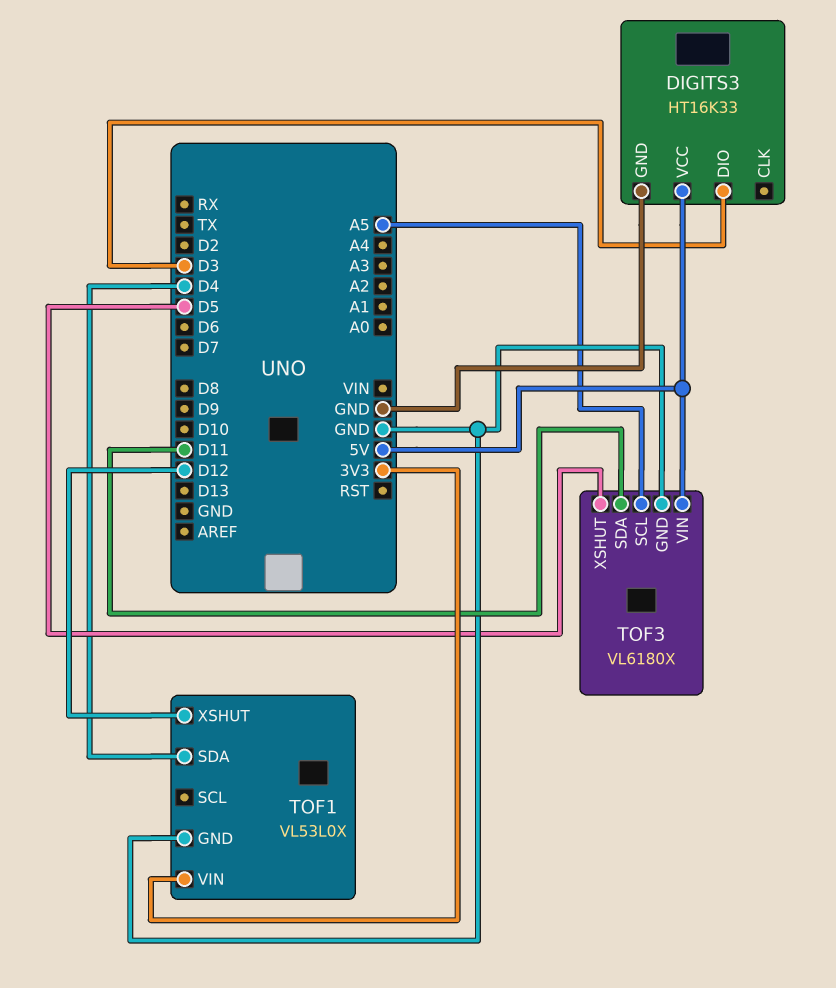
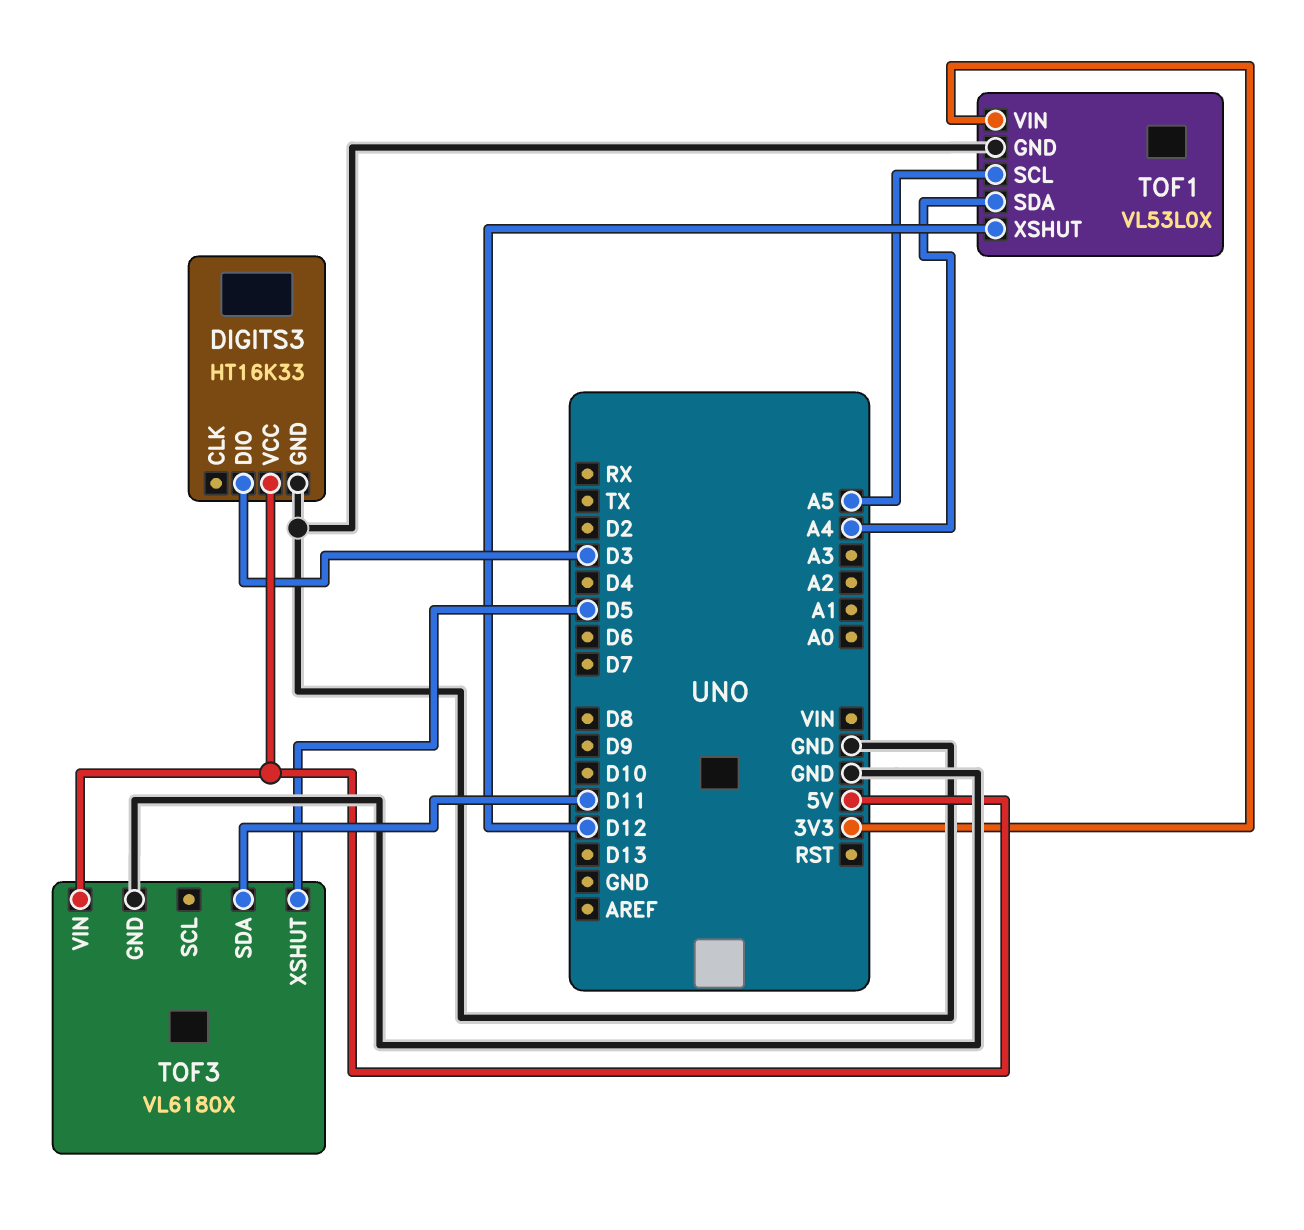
TOF1 pin SCL: none -> A5
TOF1 pin SDA: D4 -> A4
TOF3 pin SCL: A5 -> none

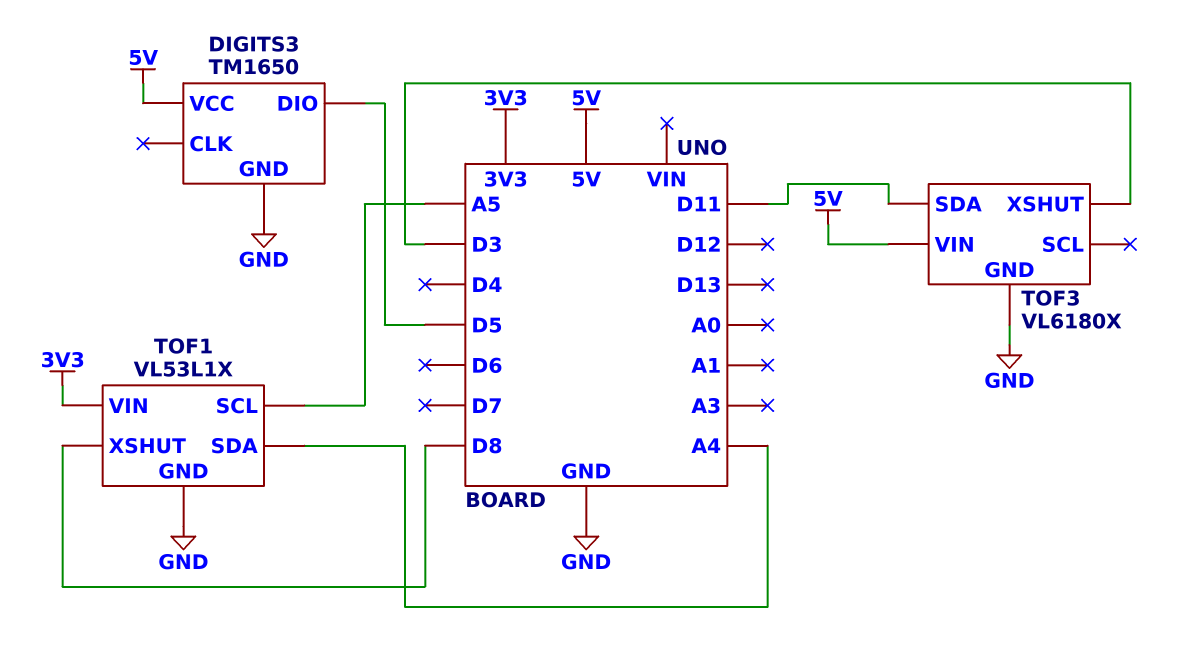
DIGITS3: HT16K33 -> TM1650
DIGITS3 pin DIO: D3 -> D5
TOF1: VL53L0X -> VL53L1X
TOF1 pin XSHUT: D12 -> D8
TOF3 pin XSHUT: D5 -> D3

